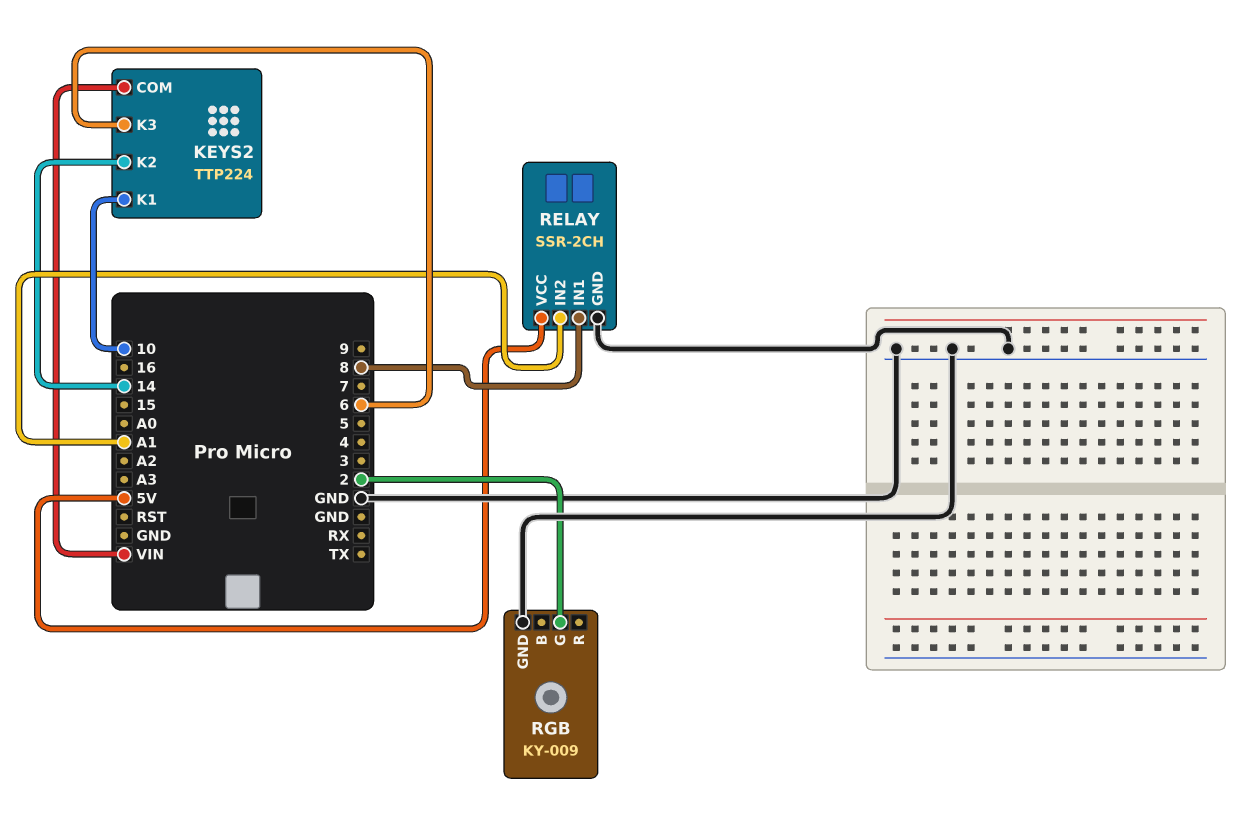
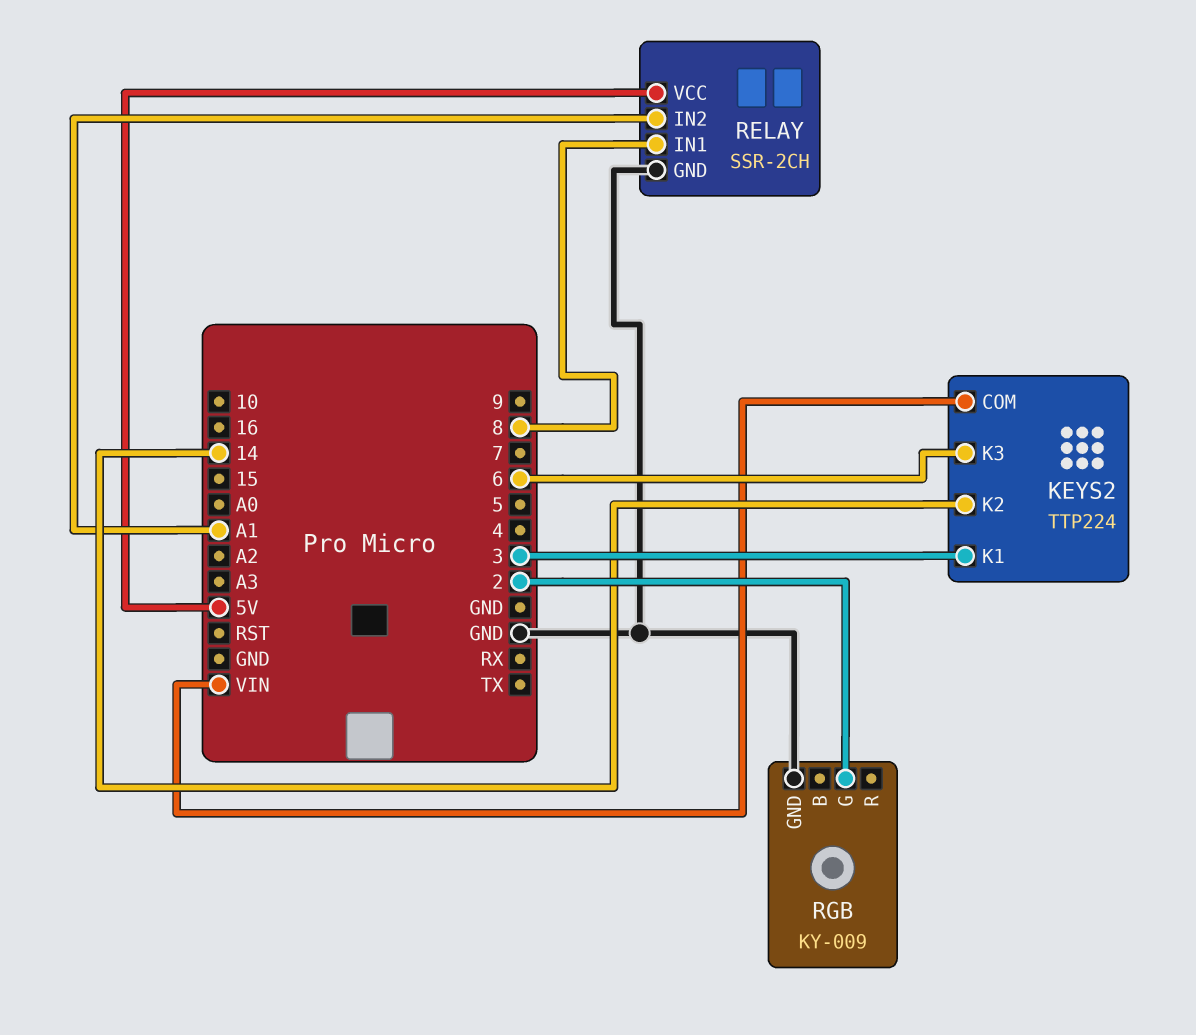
KEYS2 pin K1: 10 -> 3

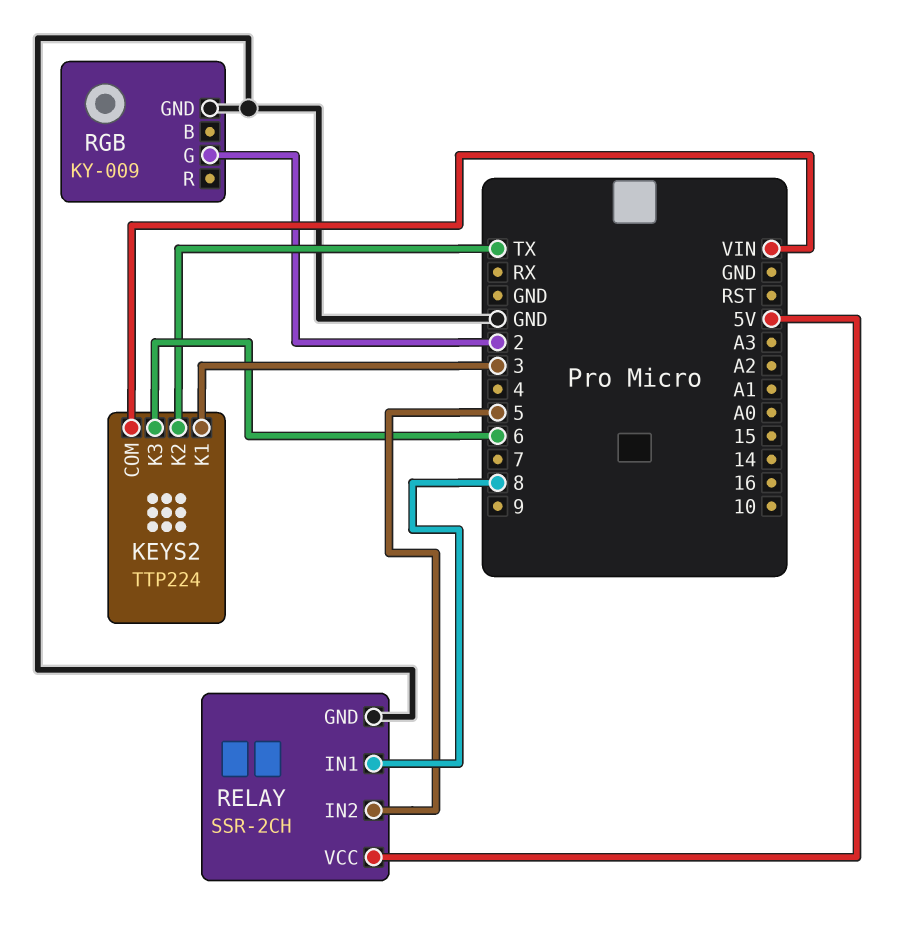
KEYS2 pin K2: 14 -> TX
RELAY pin IN2: A1 -> 5

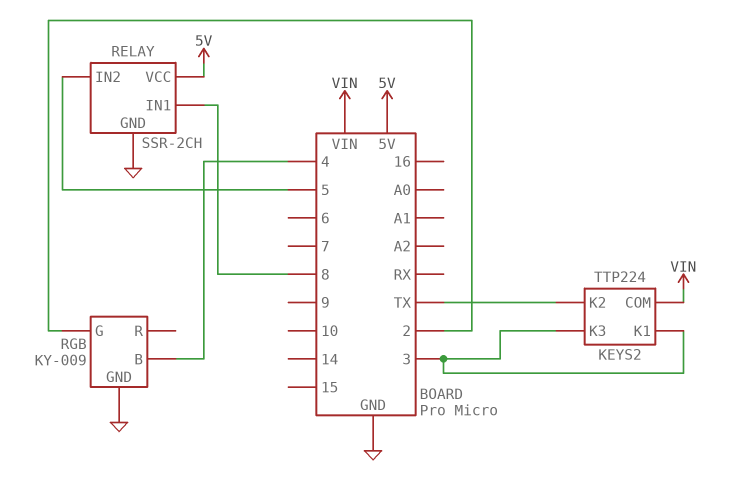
KEYS2 pin K3: 6 -> 3
RGB pin B: none -> 4

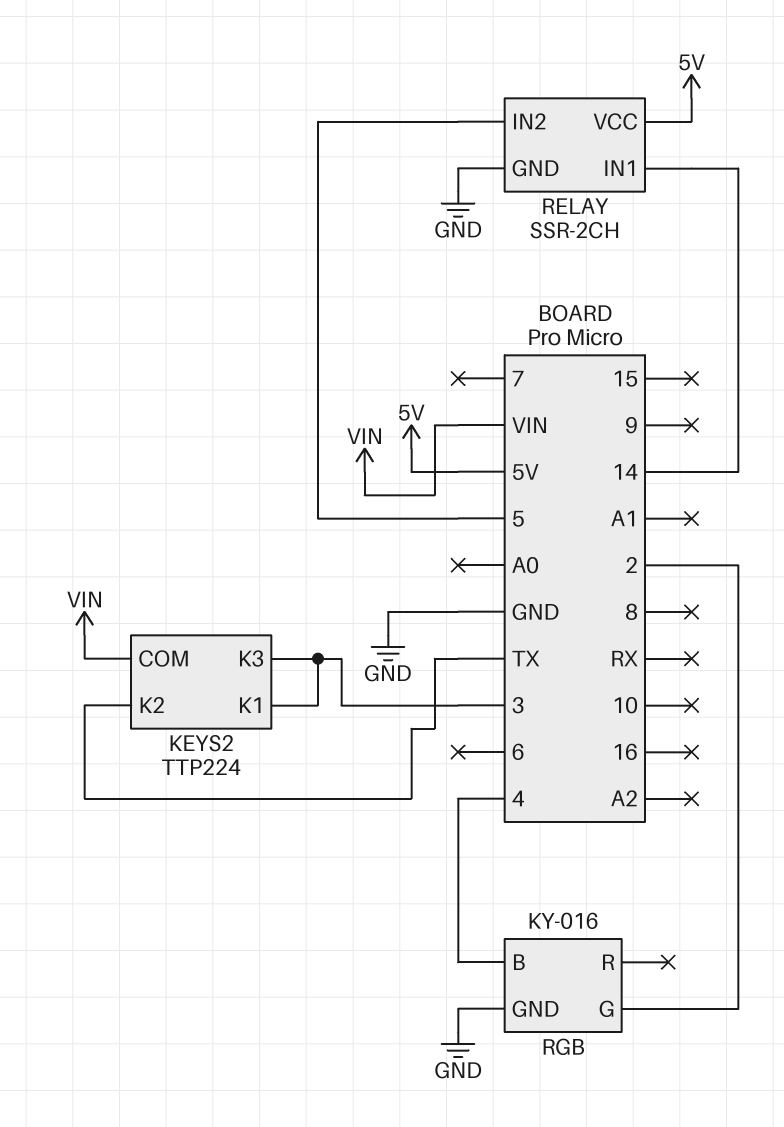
RELAY pin IN1: 8 -> 14
RGB: KY-009 -> KY-016

